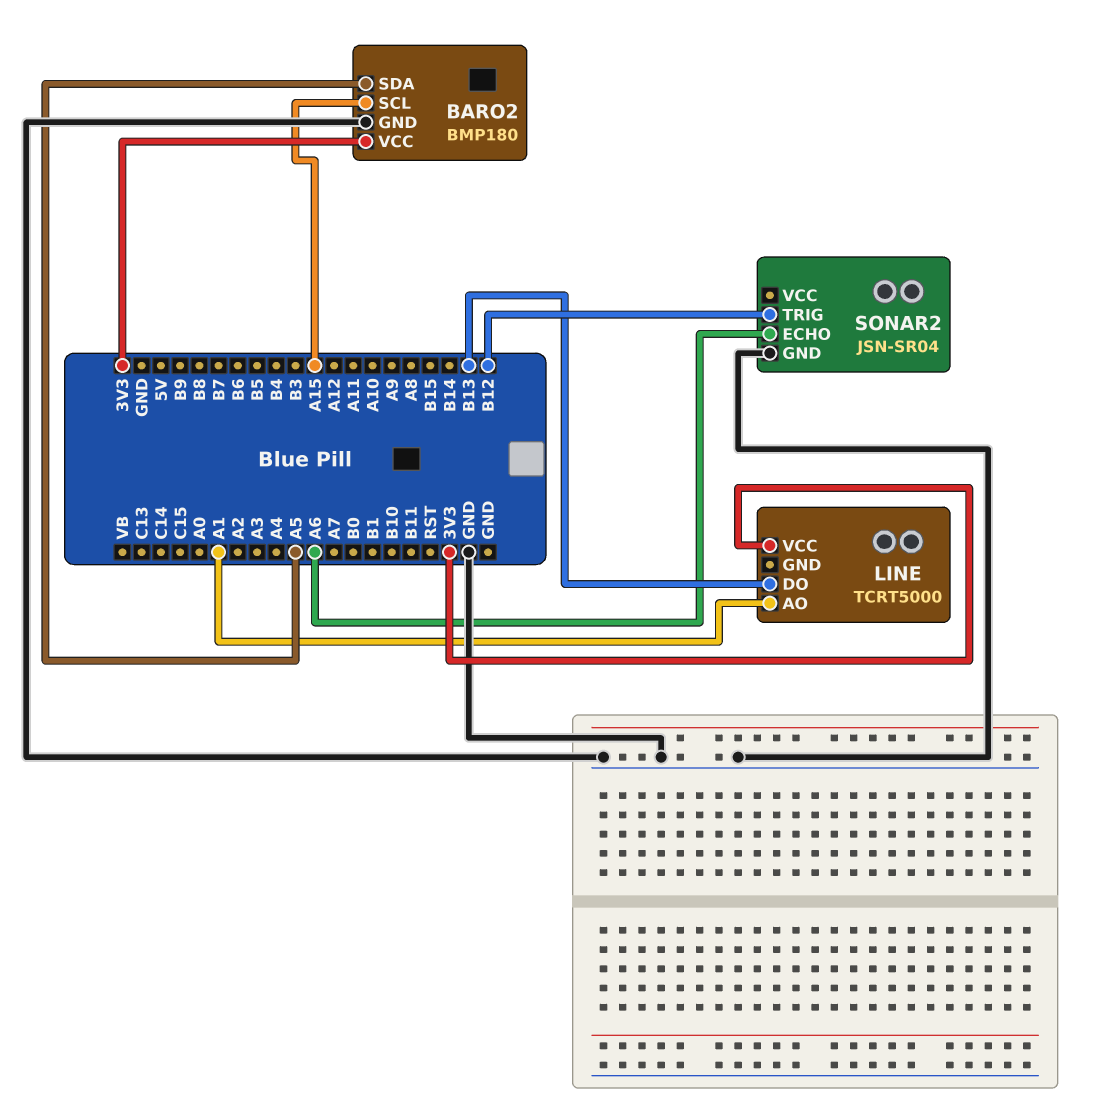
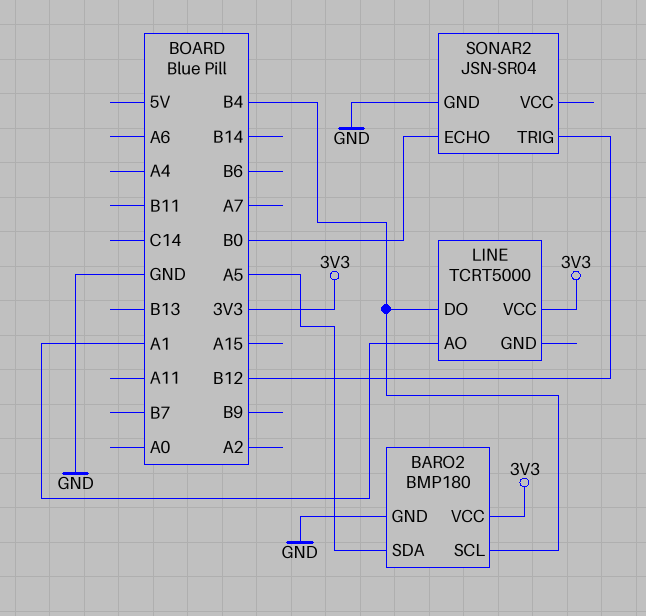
BARO2 pin SCL: A15 -> B4
LINE pin DO: B13 -> B4
SONAR2 pin ECHO: A6 -> B0

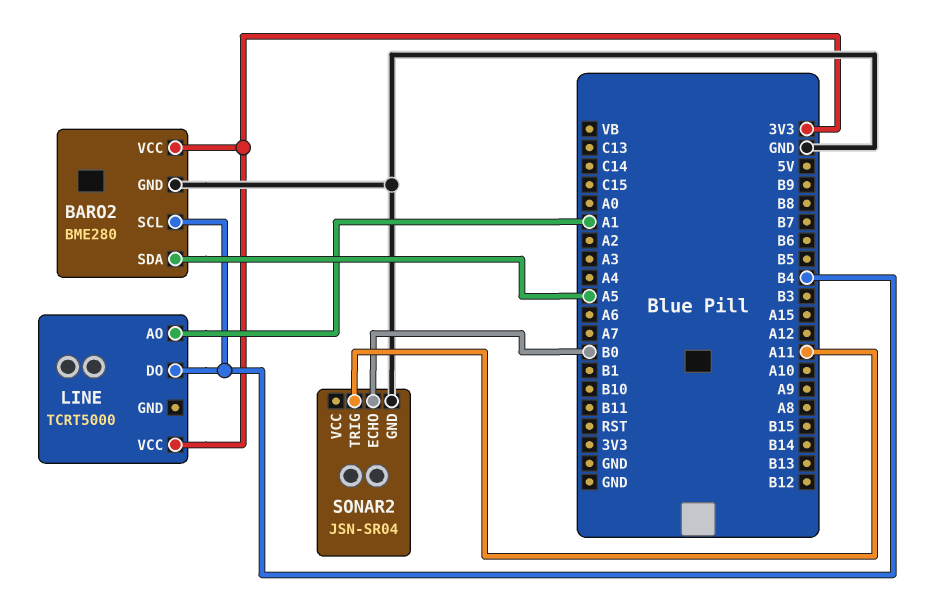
BARO2: BMP180 -> BME280
SONAR2 pin TRIG: B12 -> A11

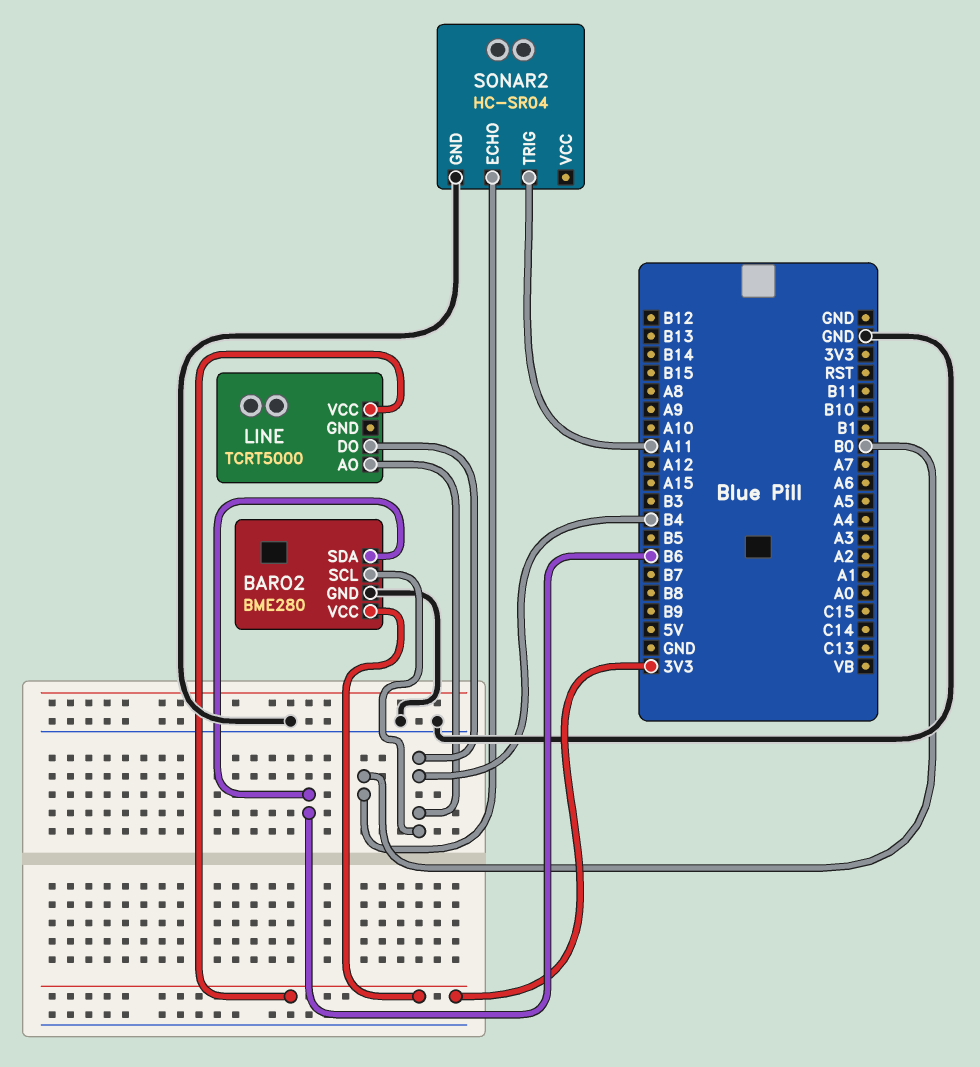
BARO2 pin SDA: A5 -> B6
LINE pin AO: A1 -> B4
SONAR2: JSN-SR04 -> HC-SR04

